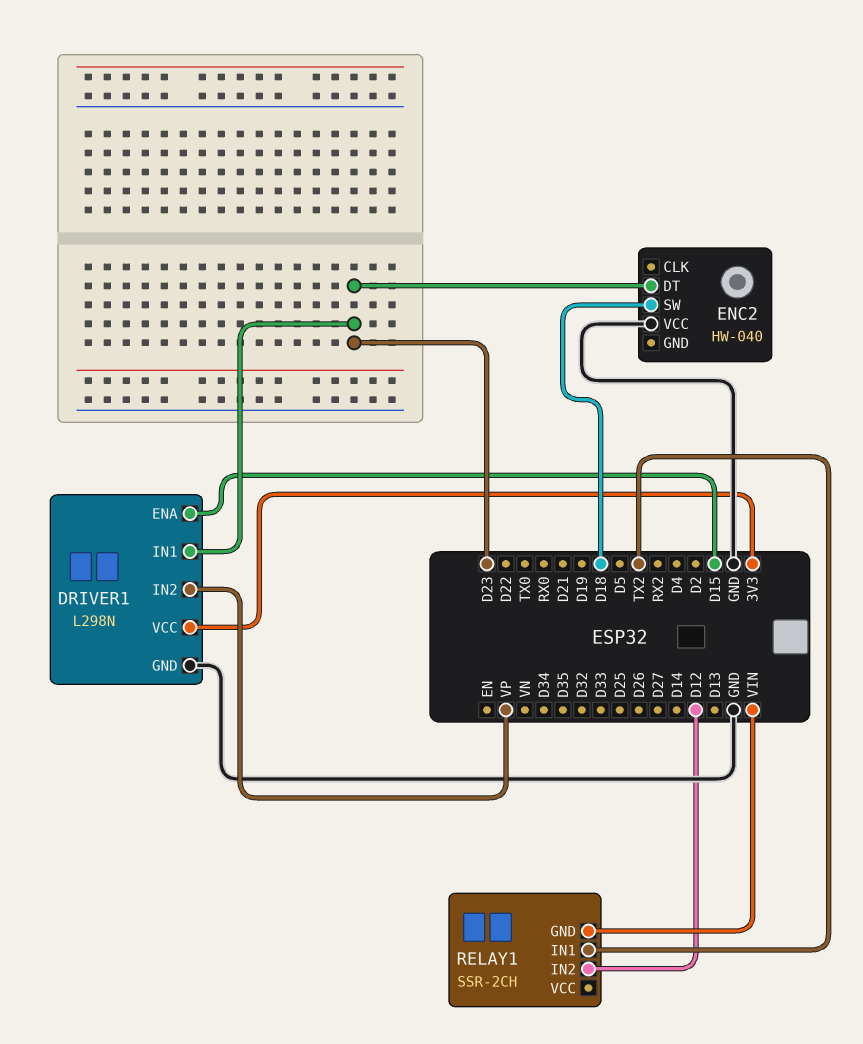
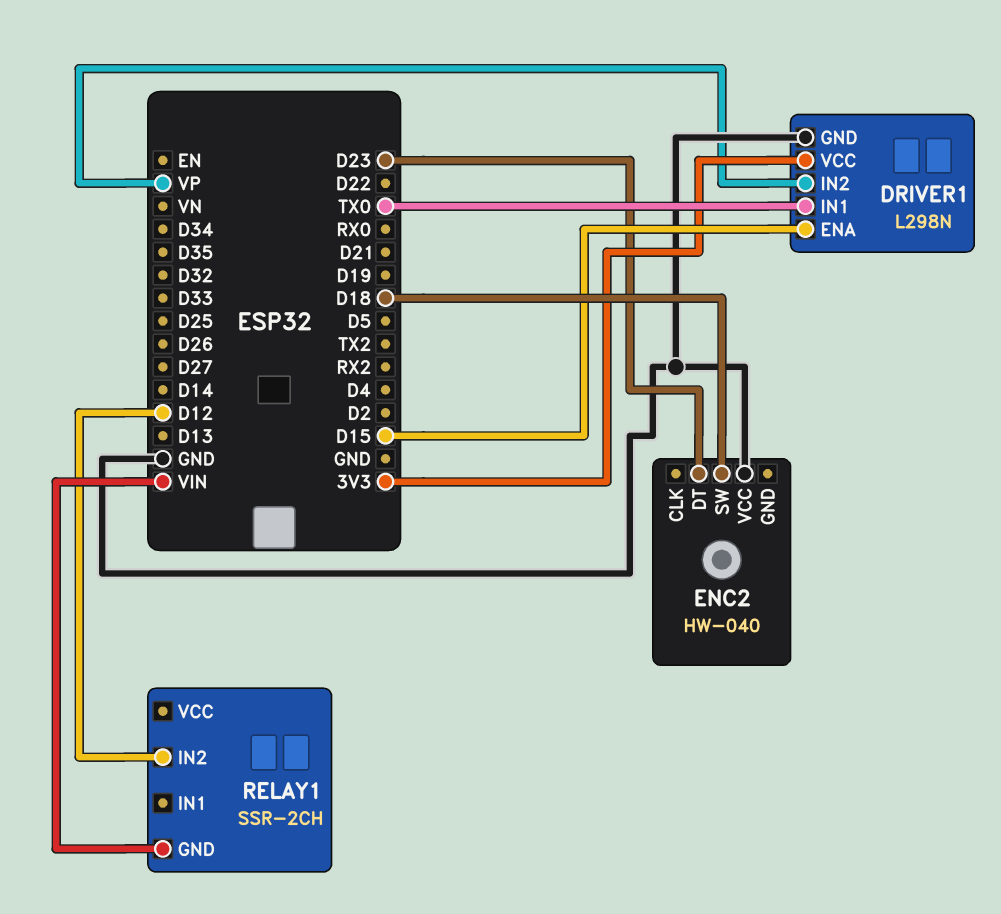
DRIVER1 pin IN1: D23 -> TX0
RELAY1 pin IN1: TX2 -> none

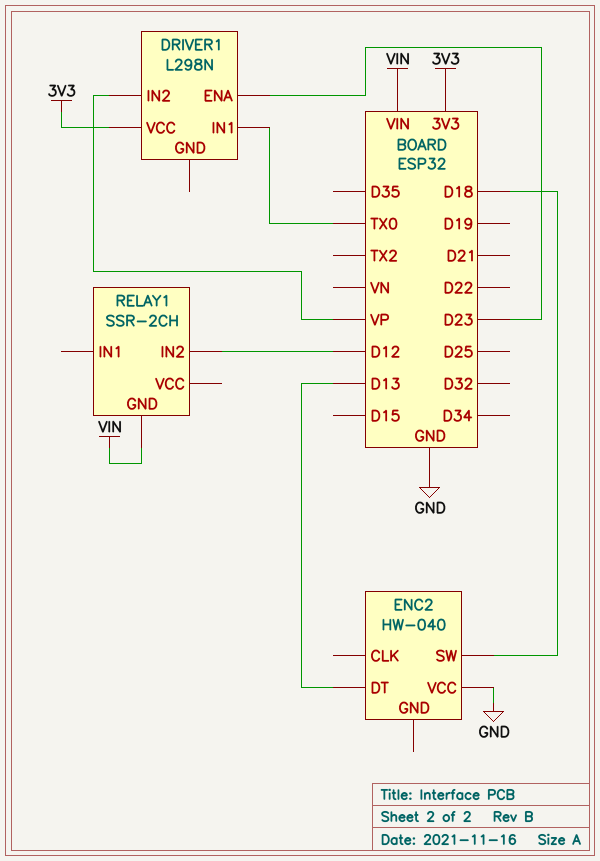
DRIVER1 pin ENA: D15 -> D23
DRIVER1 pin GND: GND -> none
ENC2 pin DT: D23 -> D13

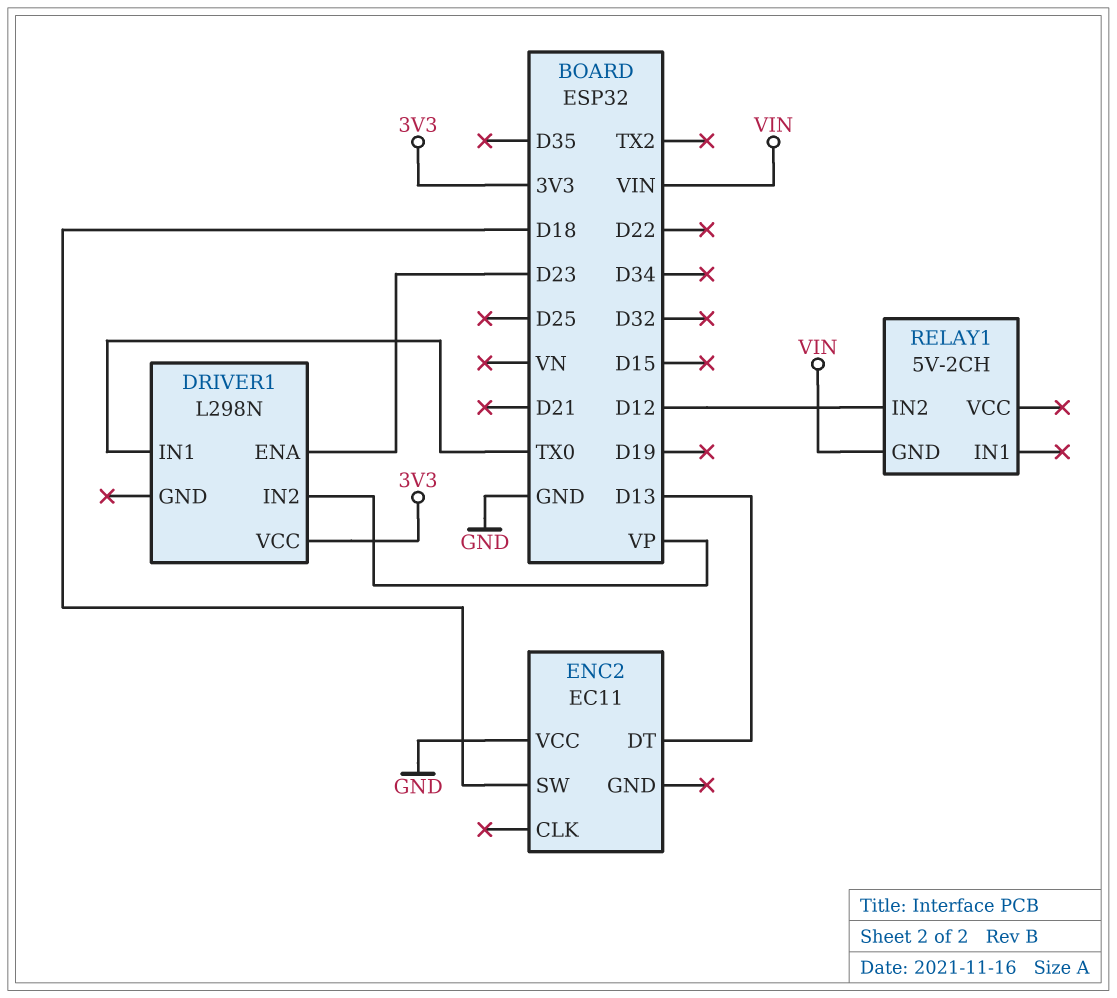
ENC2: HW-040 -> EC11
RELAY1: SSR-2CH -> 5V-2CH

